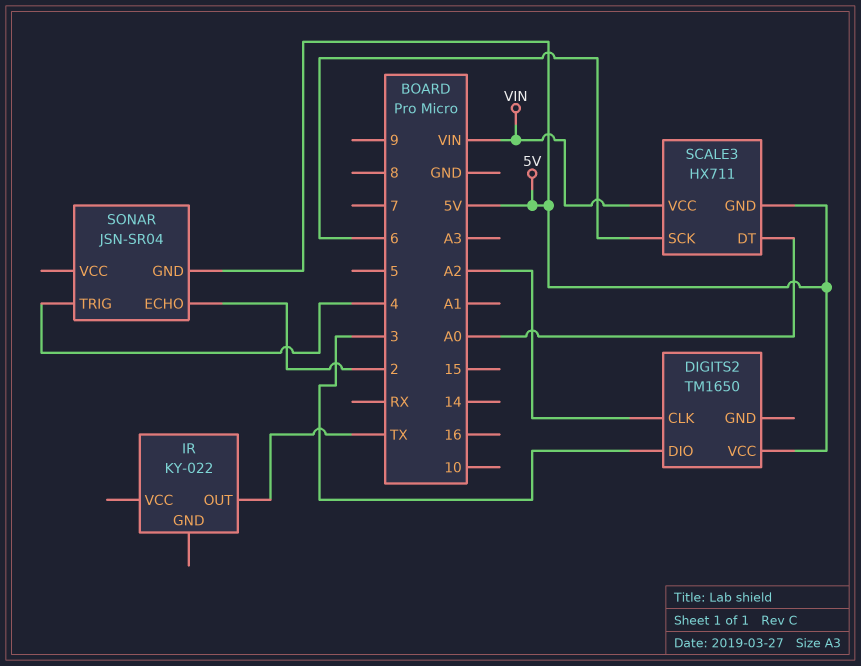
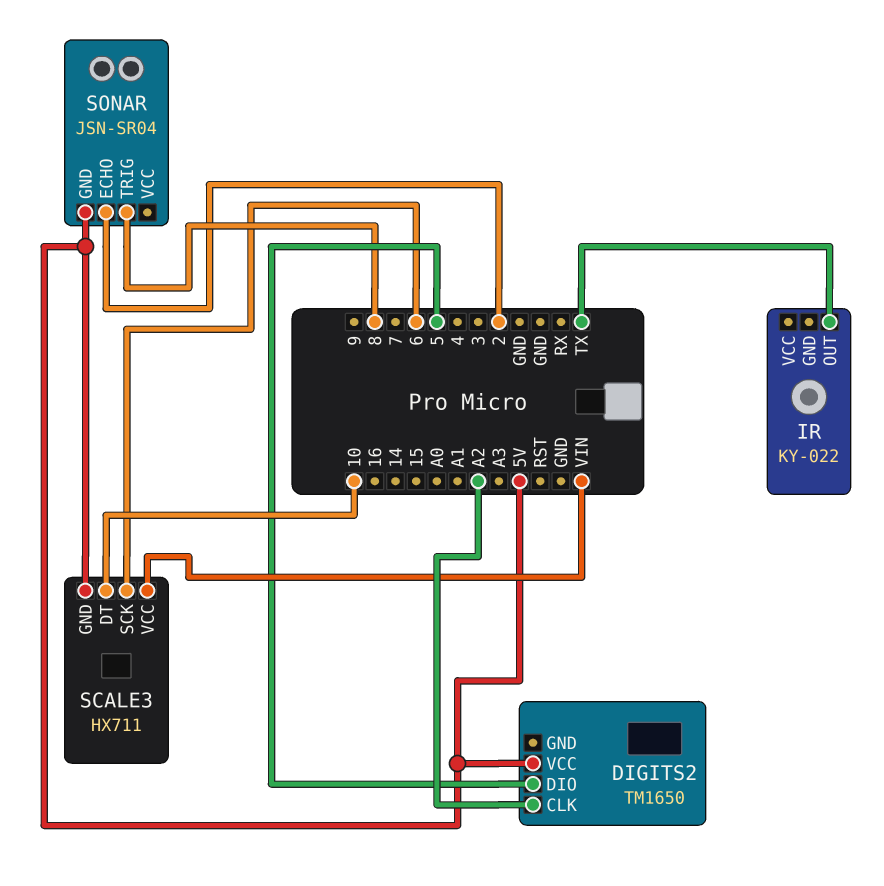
DIGITS2 pin DIO: 3 -> 5
SCALE3 pin DT: A0 -> 10
SONAR pin TRIG: 4 -> 8

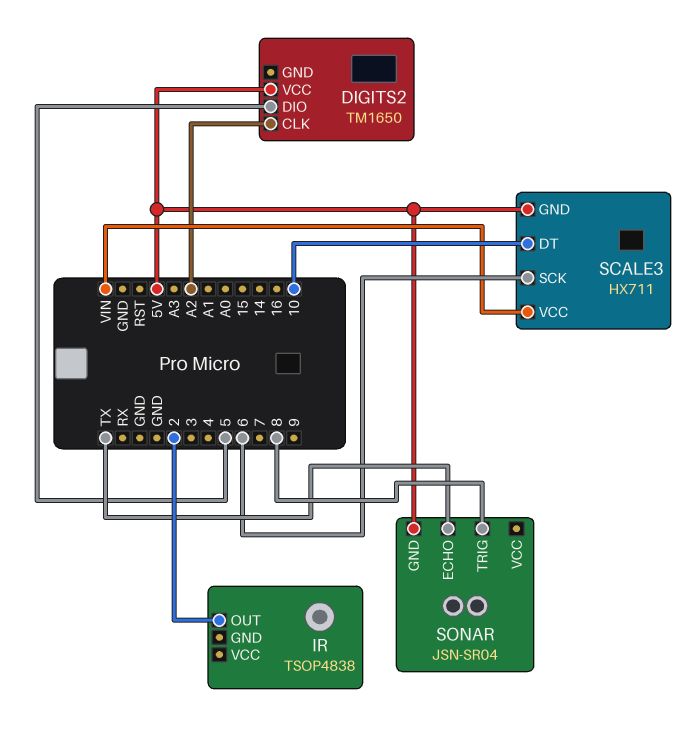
IR: KY-022 -> TSOP4838
IR pin OUT: TX -> 2
SONAR pin ECHO: 2 -> TX

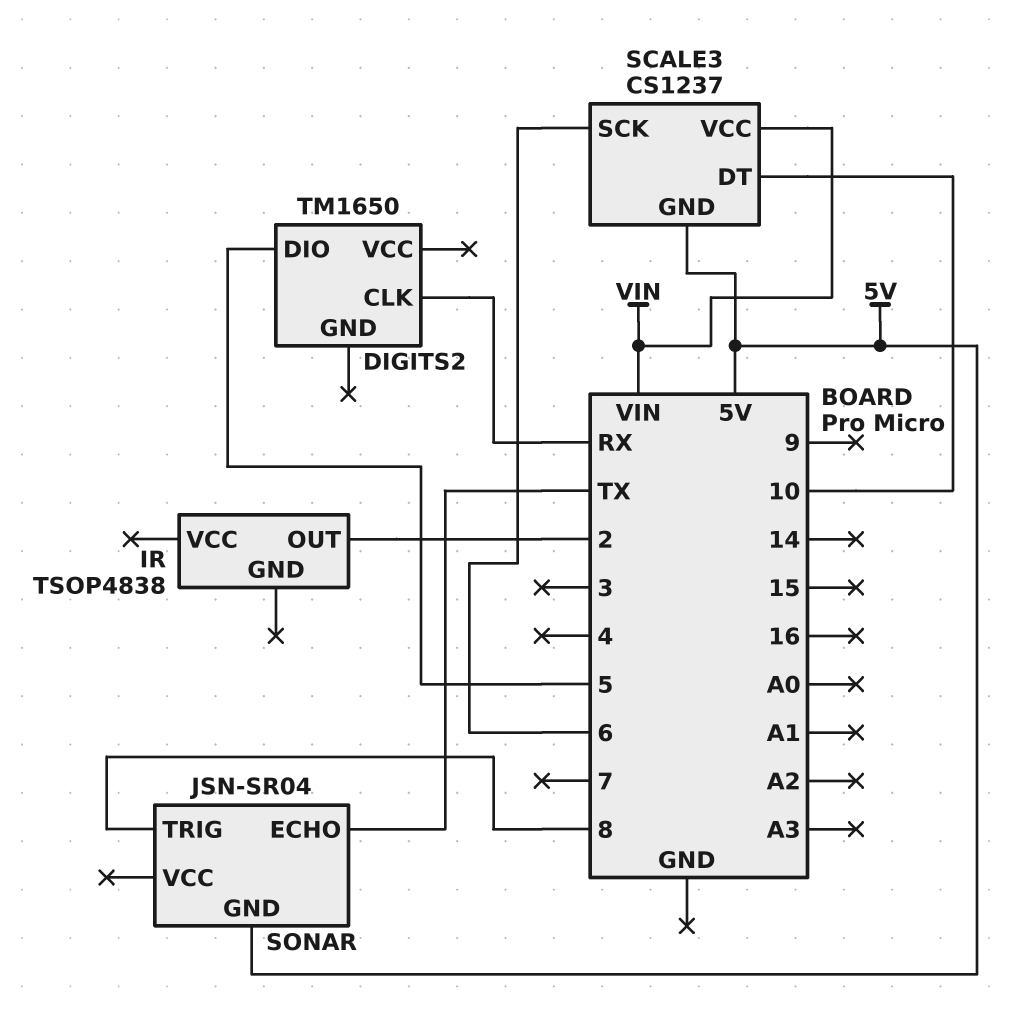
DIGITS2 pin CLK: A2 -> RX
DIGITS2 pin VCC: 5V -> none
SCALE3: HX711 -> CS1237

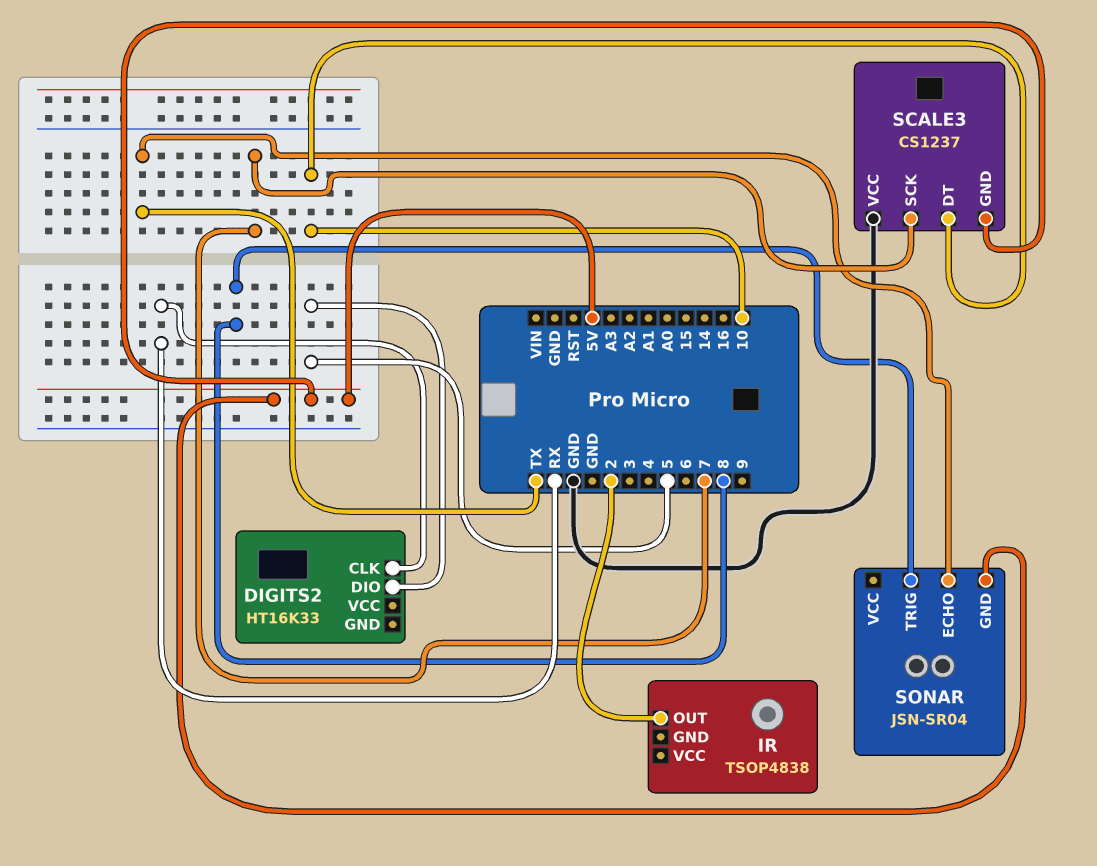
DIGITS2: TM1650 -> HT16K33
SCALE3 pin SCK: 6 -> 7
SCALE3 pin VCC: VIN -> GND

